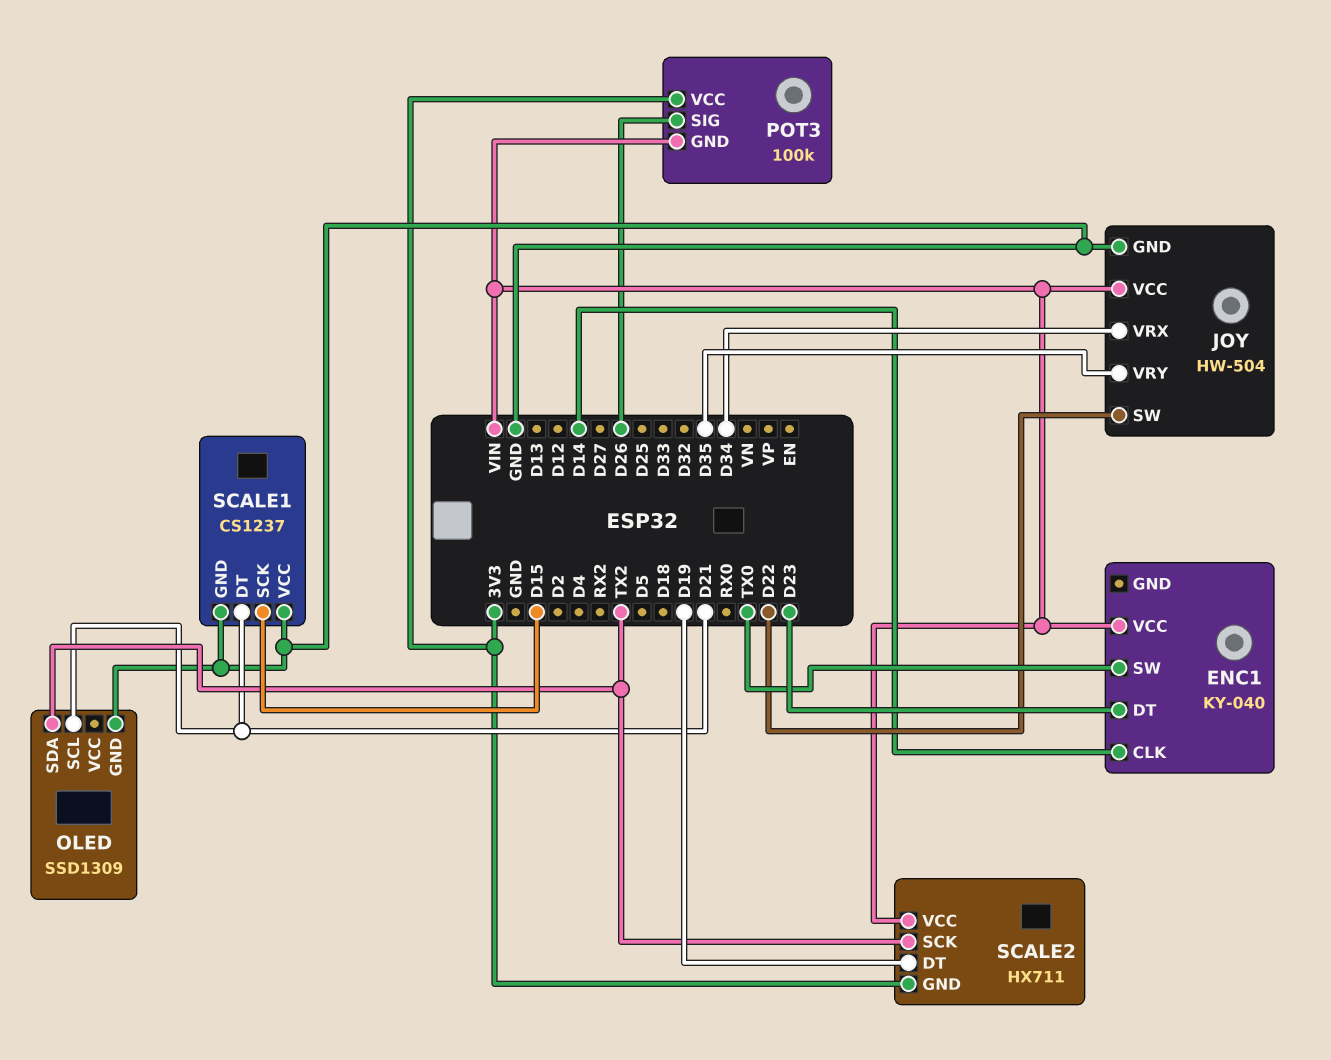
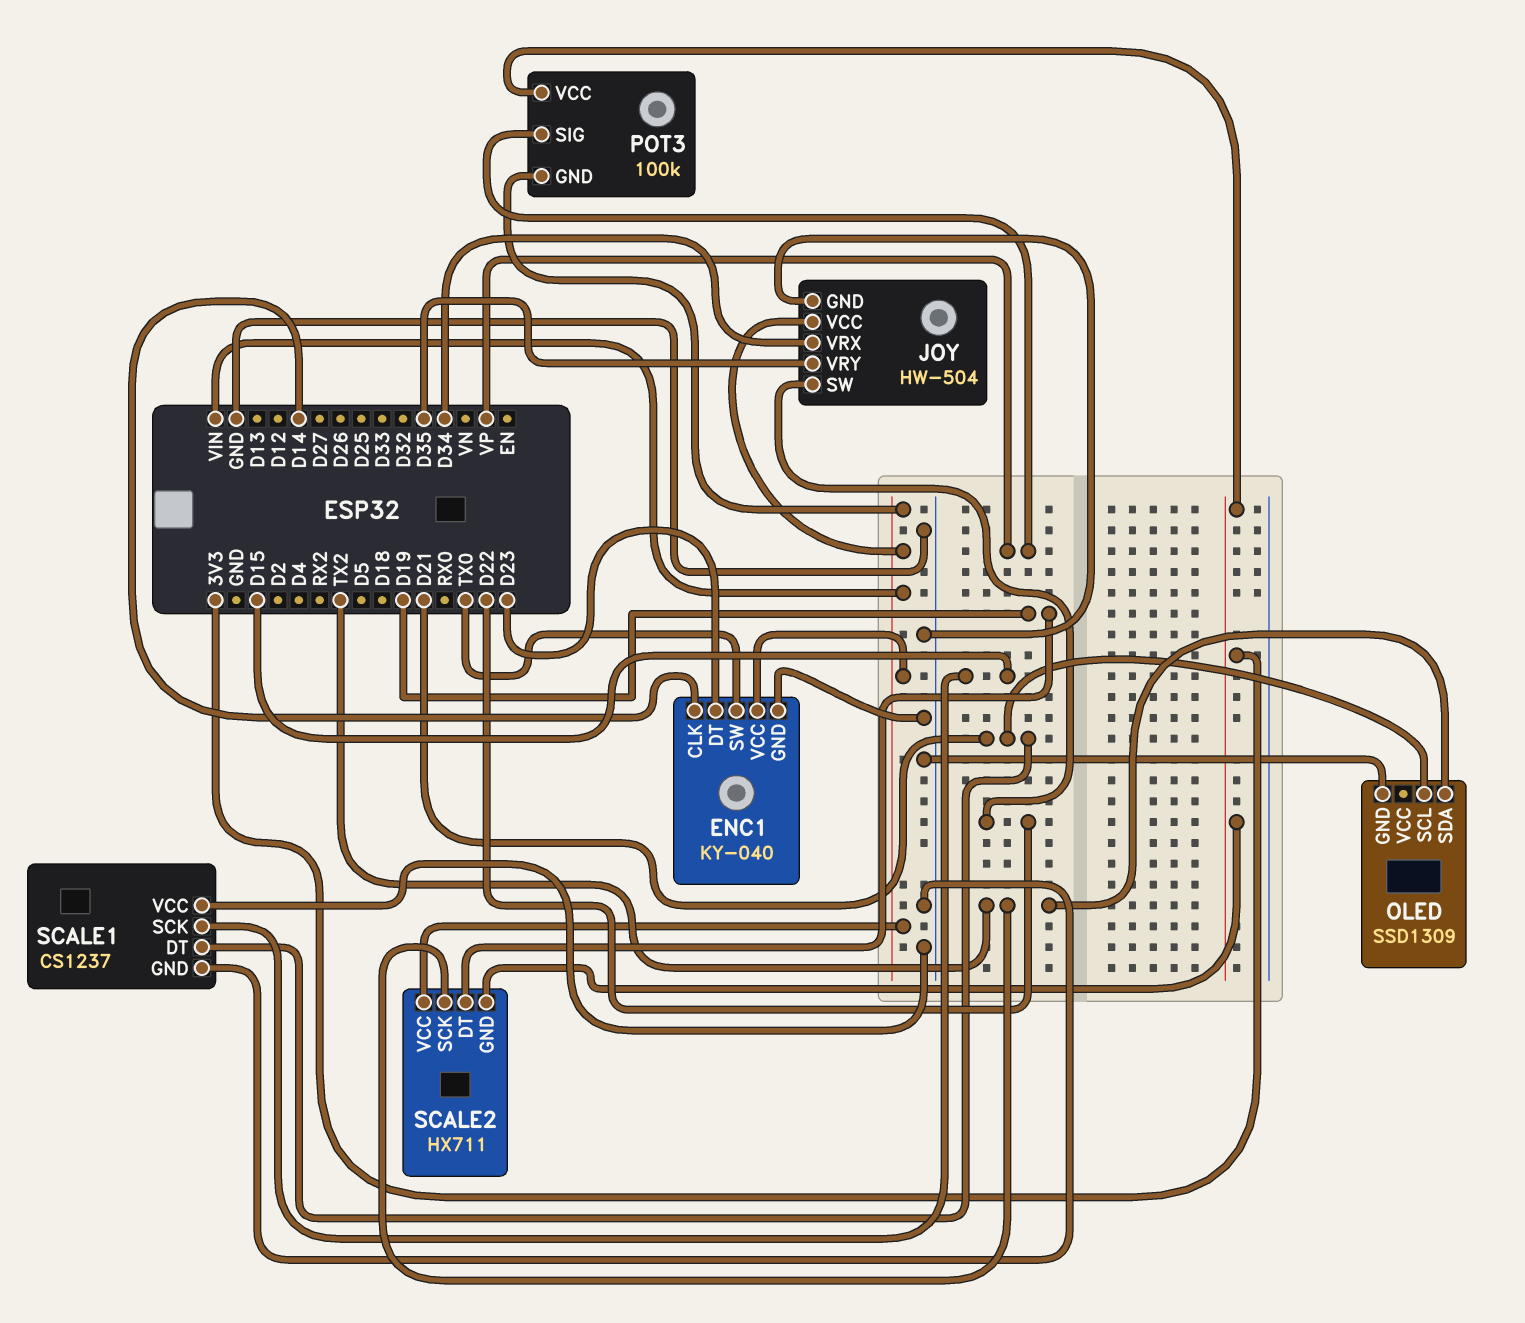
ENC1 pin GND: none -> GND
POT3 pin SIG: D26 -> VP

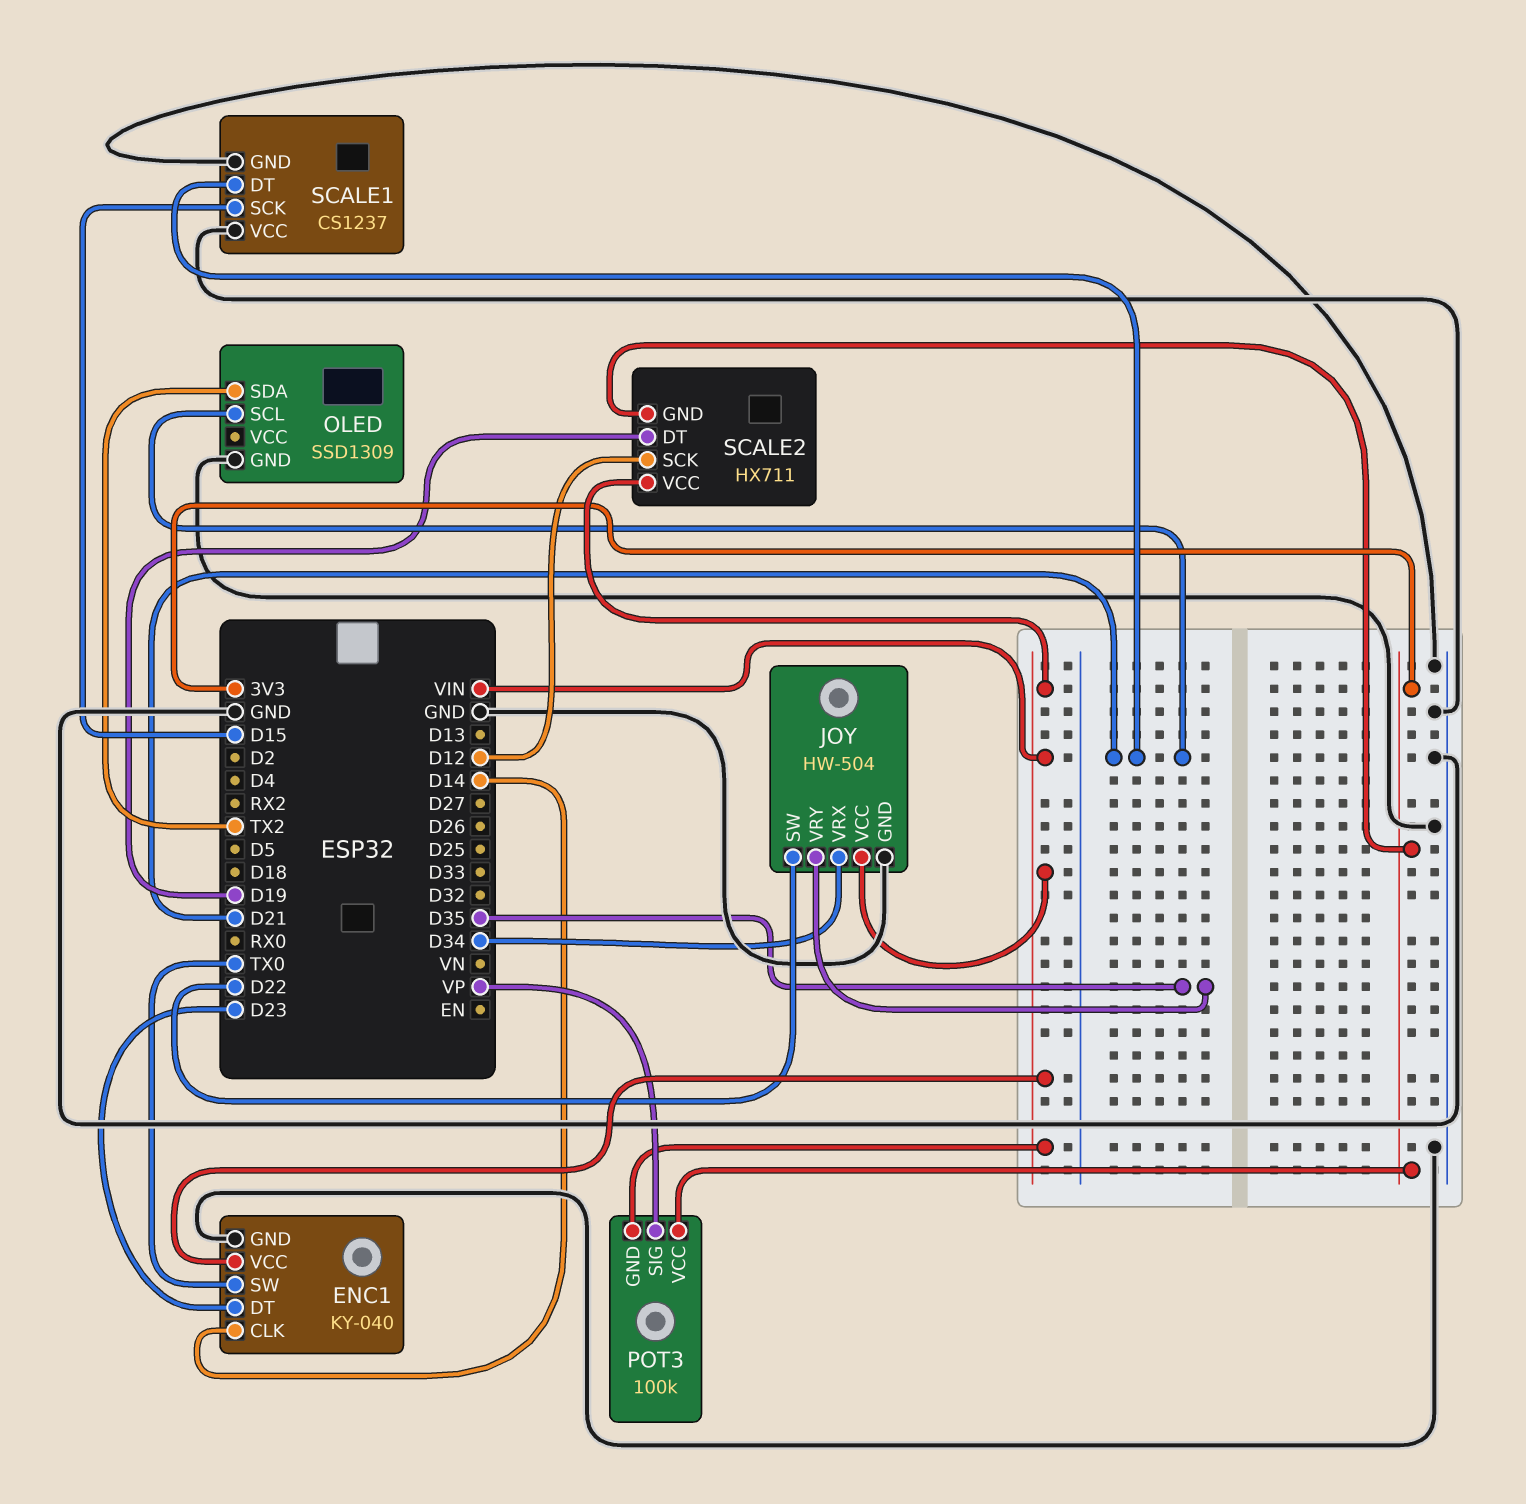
SCALE2 pin SCK: TX2 -> D12

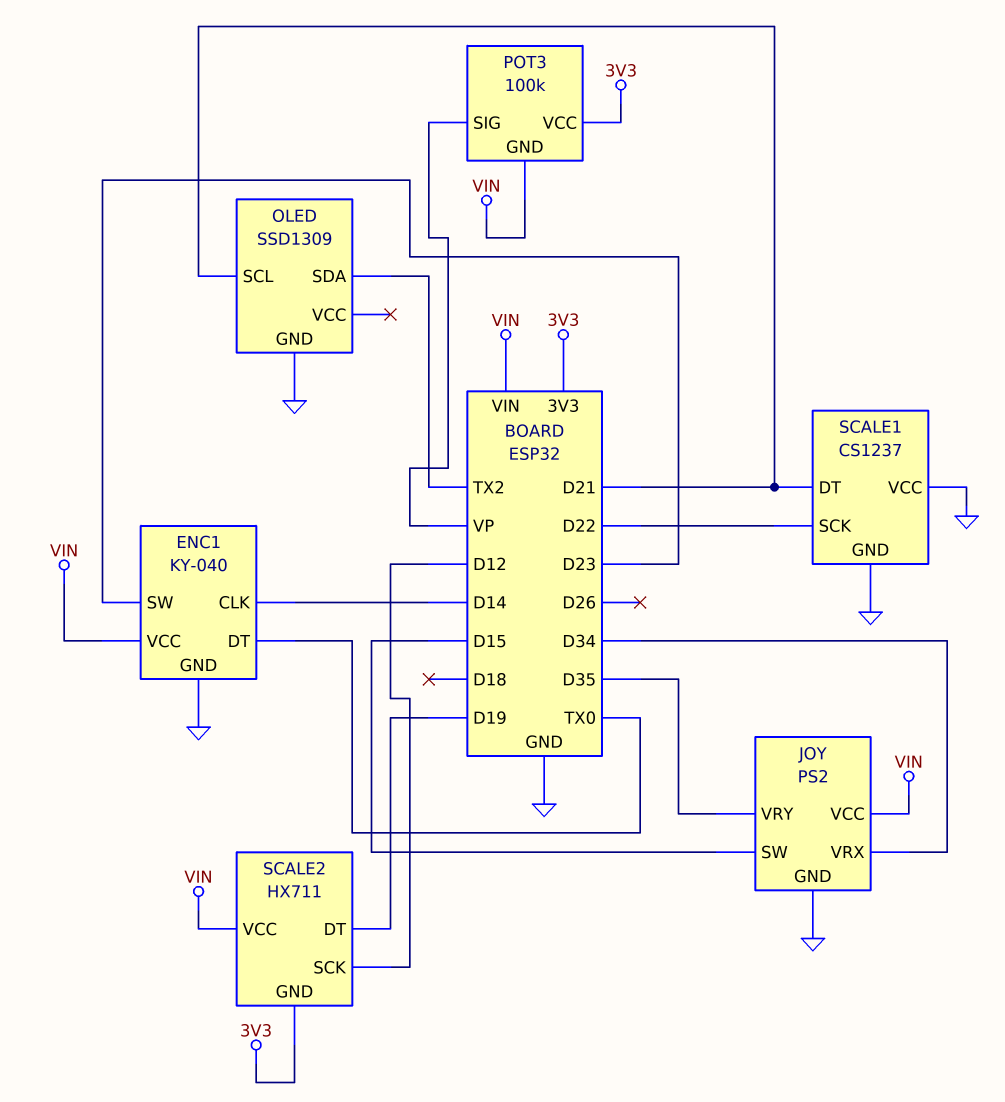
ENC1 pin DT: D23 -> TX0
ENC1 pin SW: TX0 -> D23
JOY: HW-504 -> PS2
JOY pin SW: D22 -> D15
SCALE1 pin SCK: D15 -> D22

